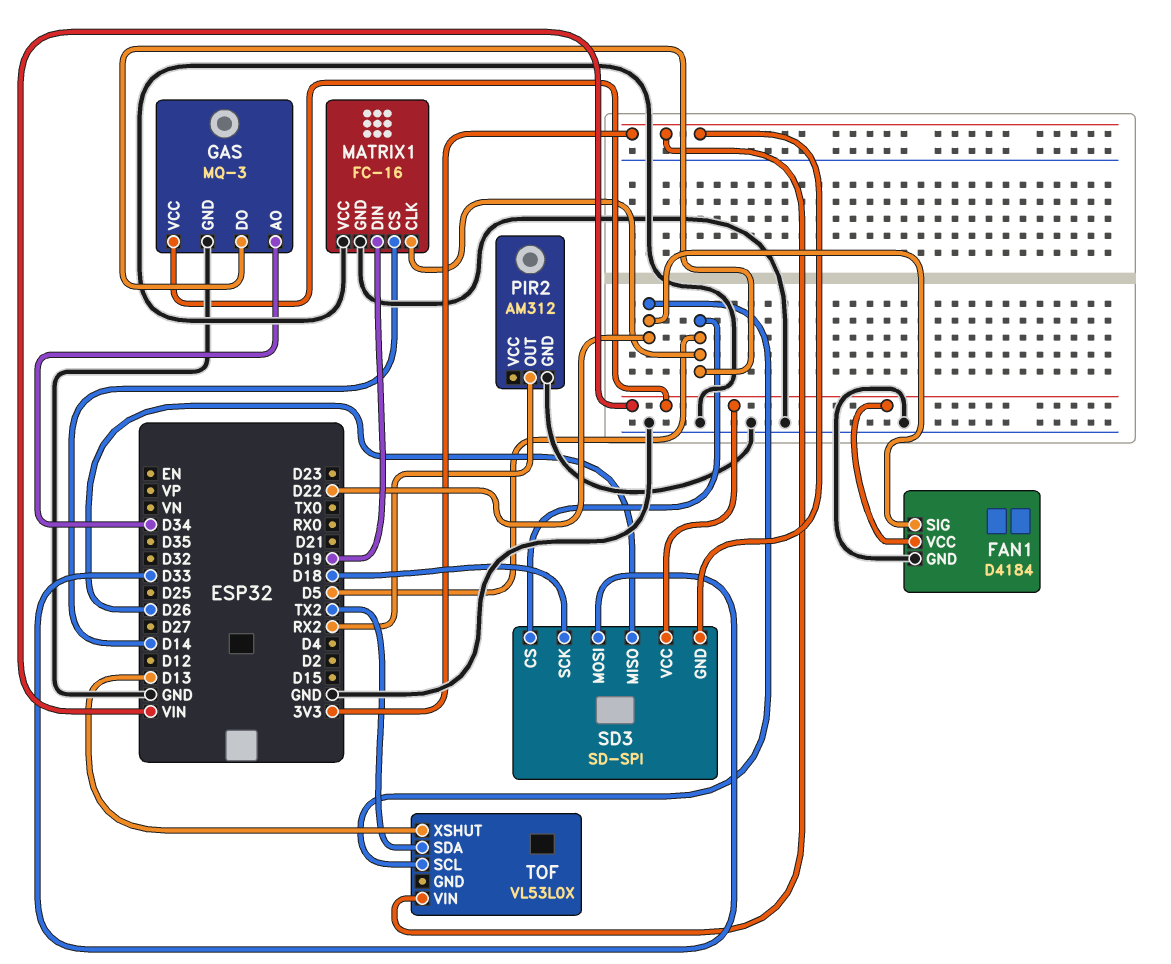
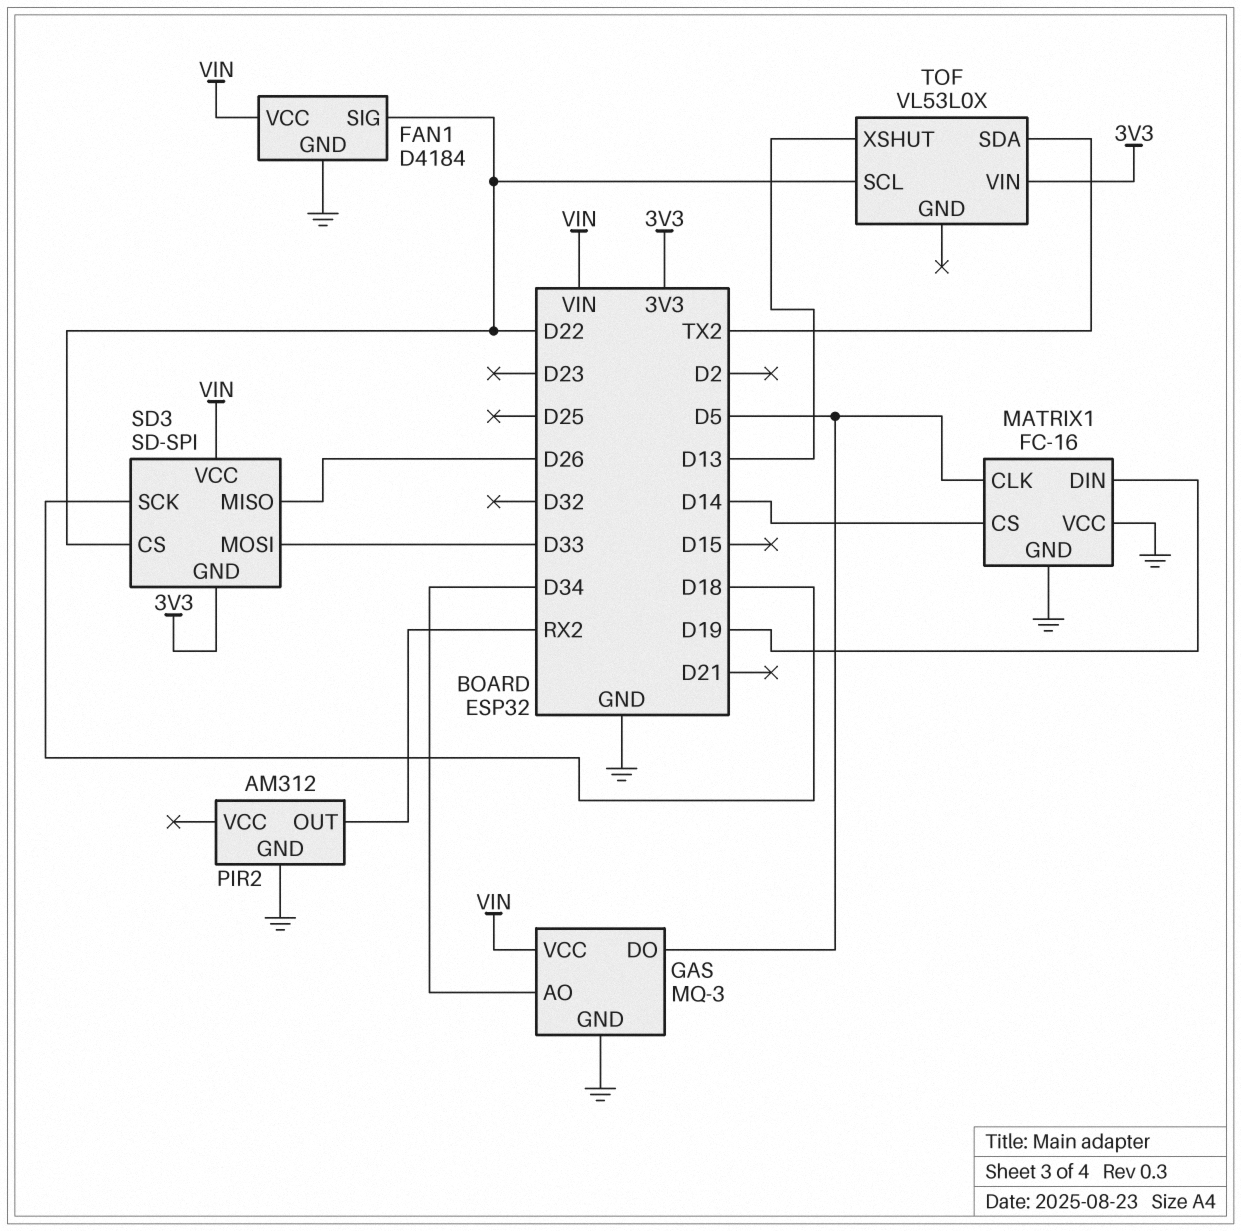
SD3 pin CS: D5 -> D22

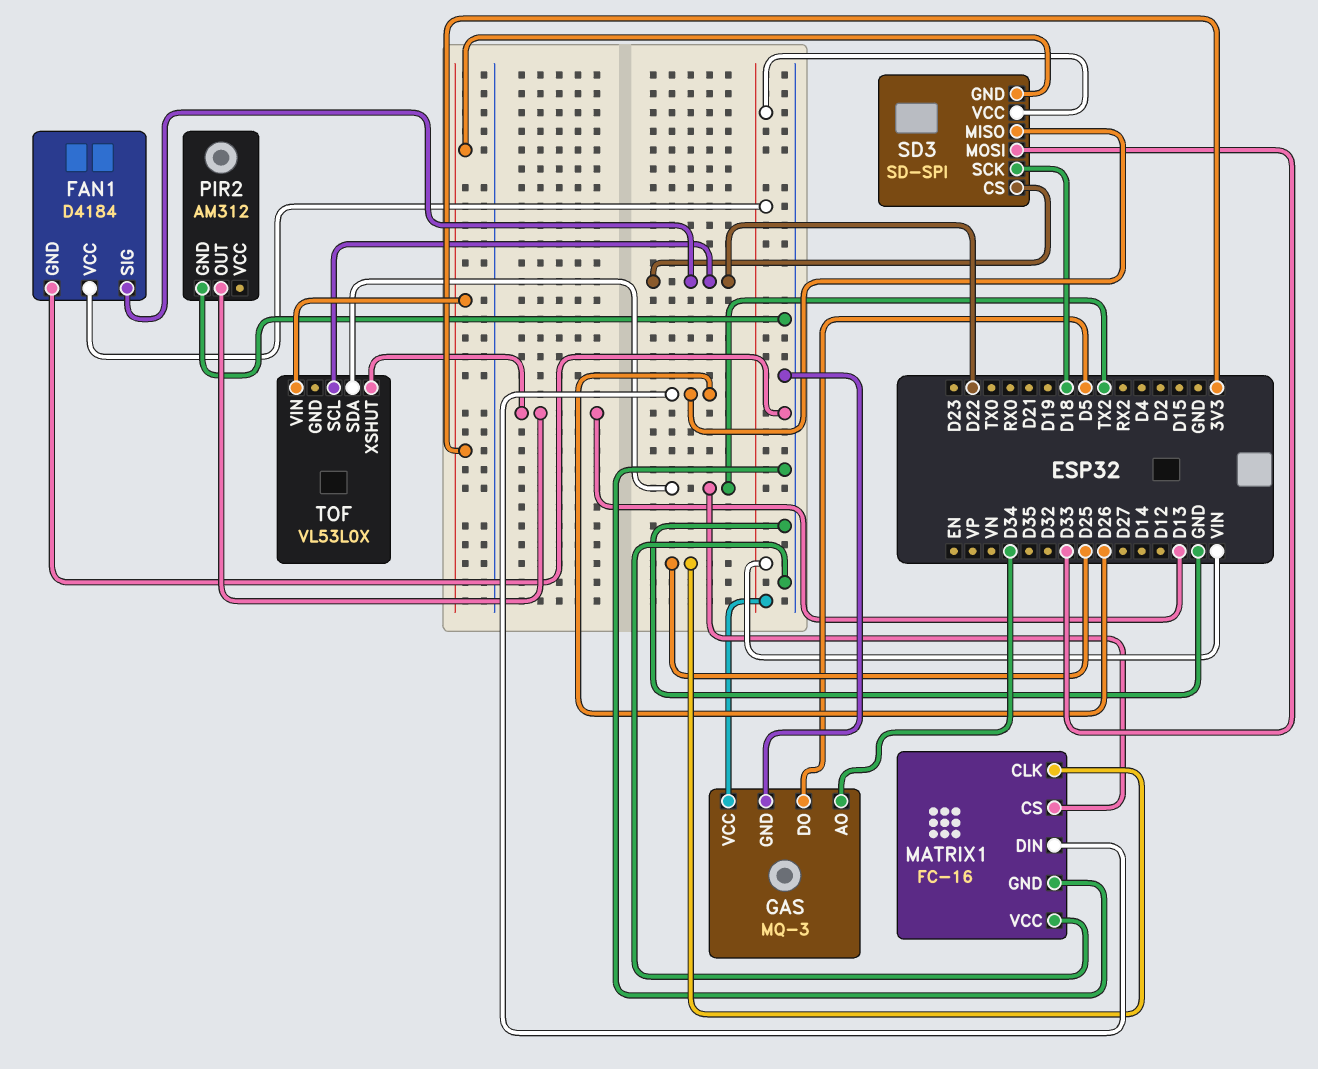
MATRIX1 pin CLK: D5 -> D25
MATRIX1 pin CS: D14 -> TX2
MATRIX1 pin DIN: D19 -> D26
PIR2 pin OUT: RX2 -> D13

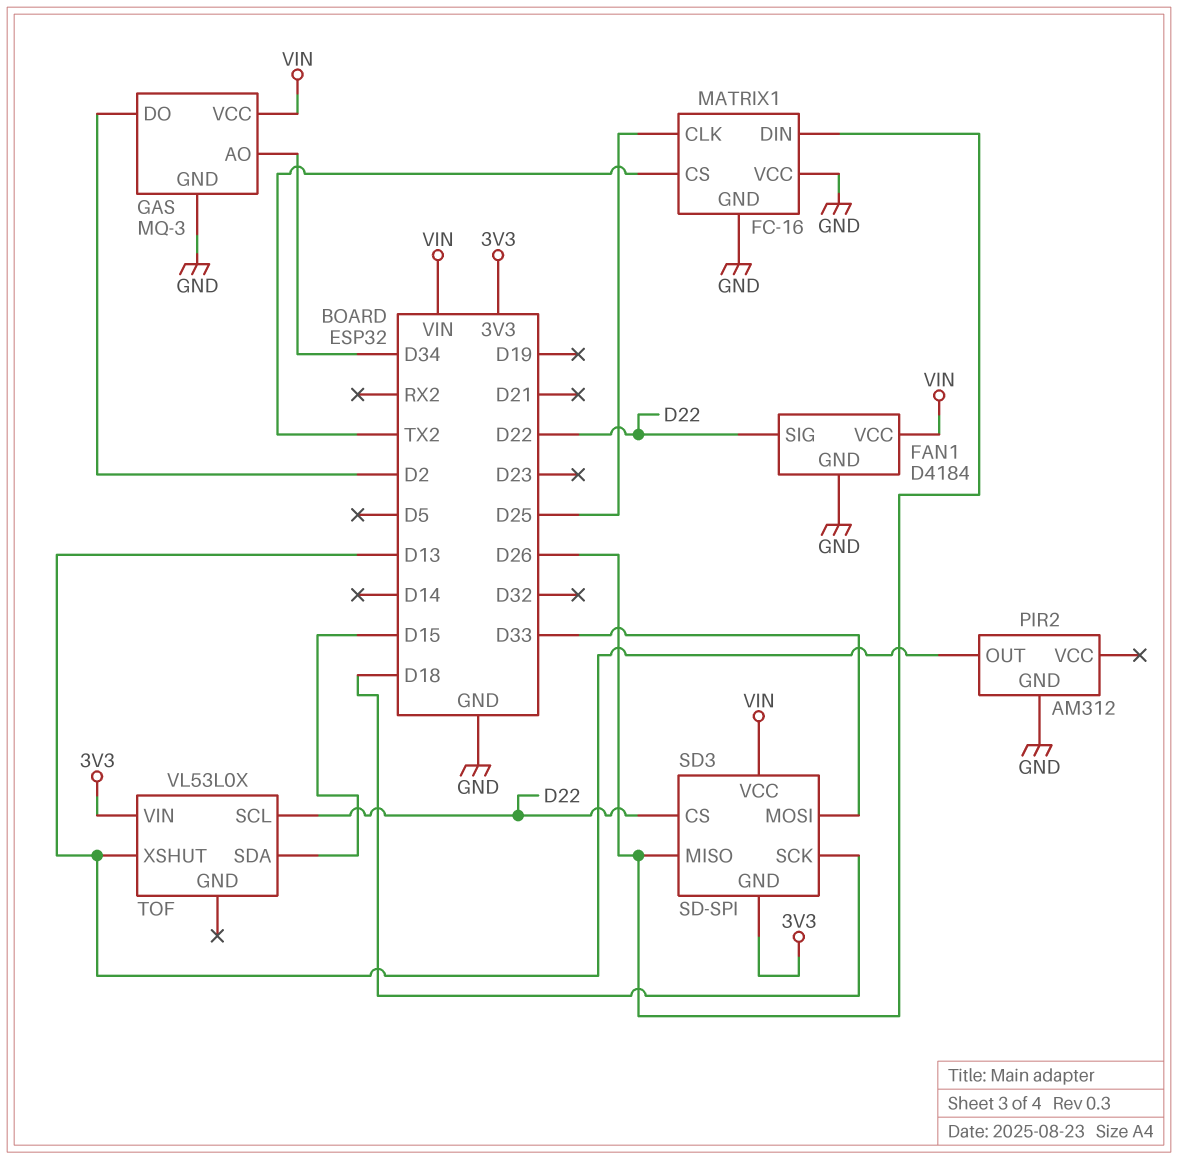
GAS pin DO: D5 -> D2
TOF pin SDA: TX2 -> D15

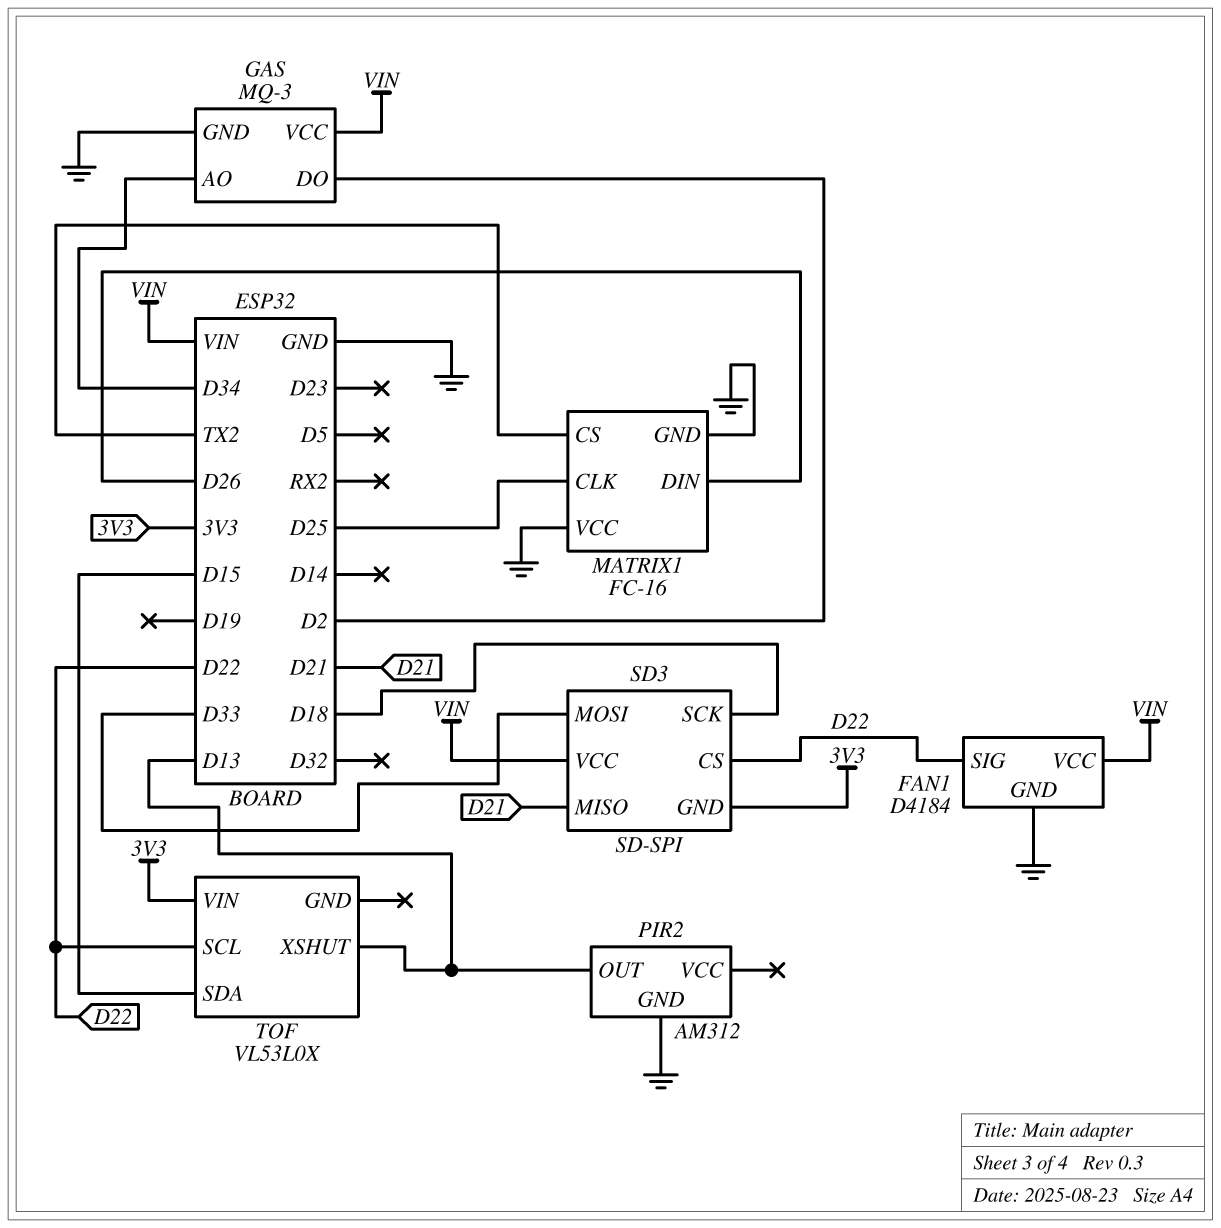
SD3 pin MISO: D26 -> D21

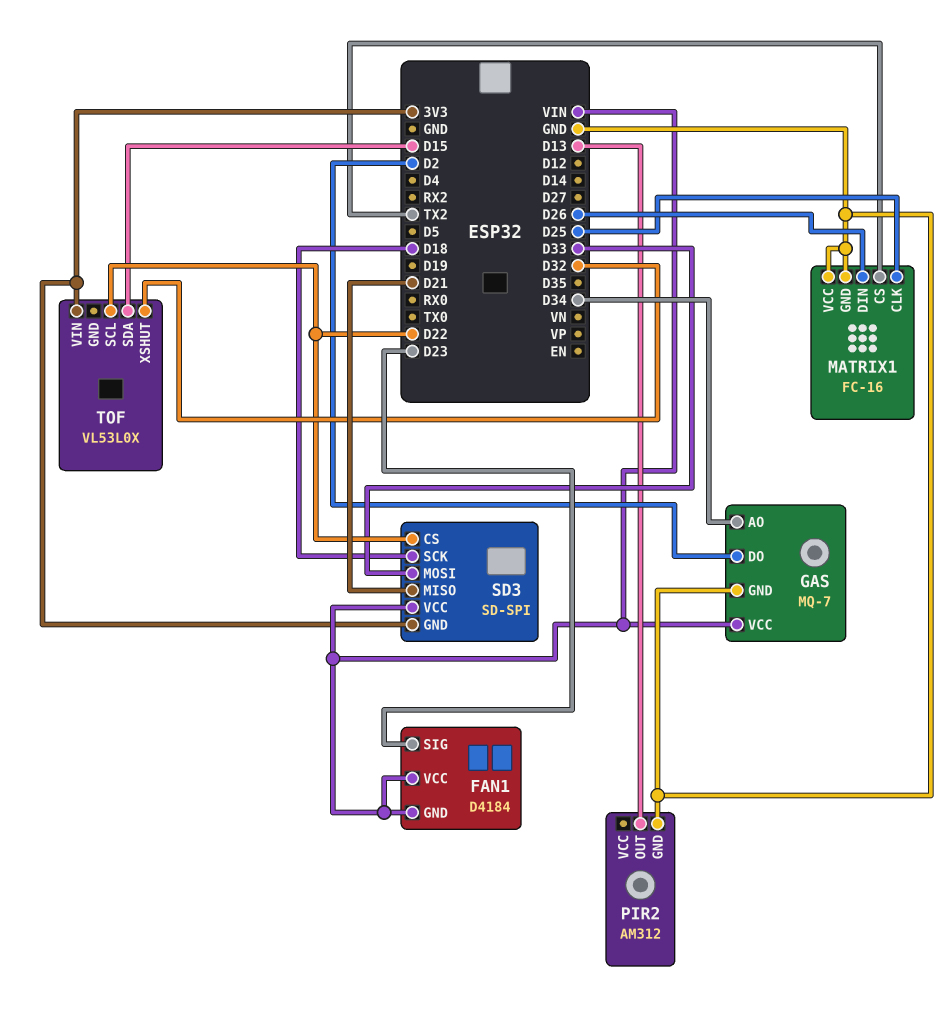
FAN1 pin GND: GND -> VIN
FAN1 pin SIG: D22 -> D23
GAS: MQ-3 -> MQ-7
TOF pin XSHUT: D13 -> D32

